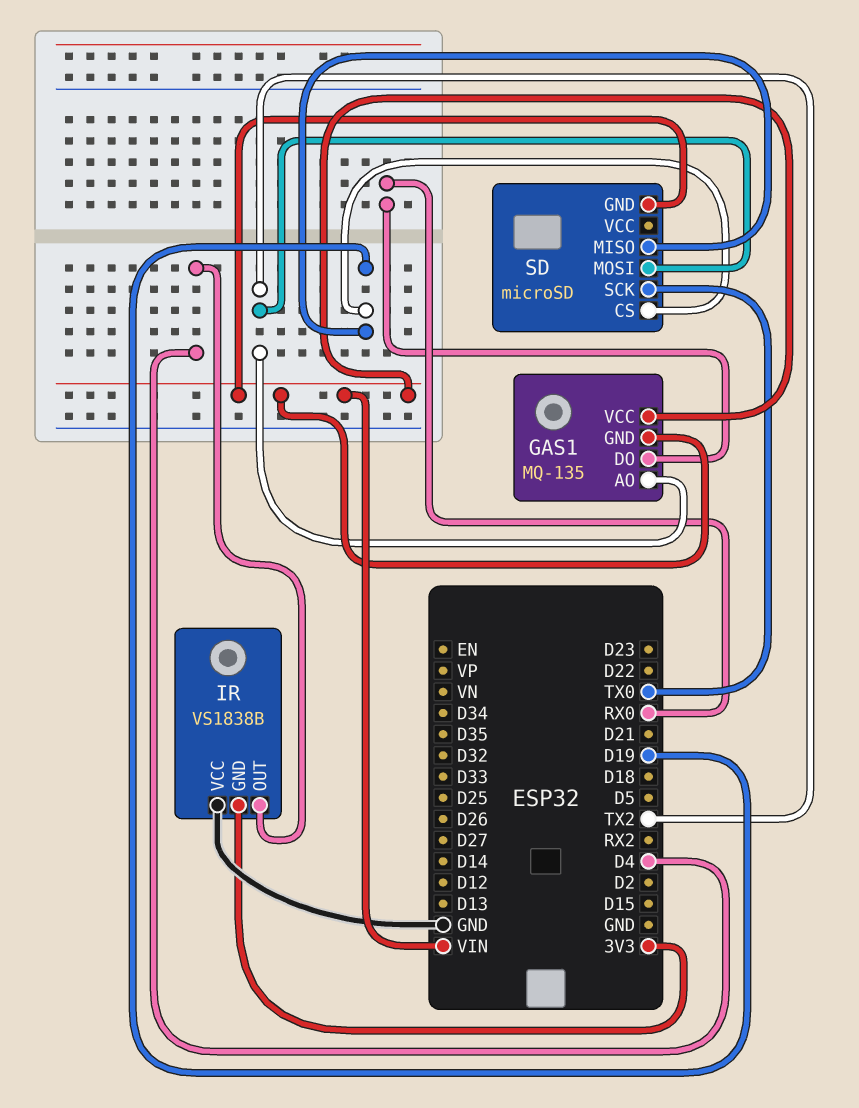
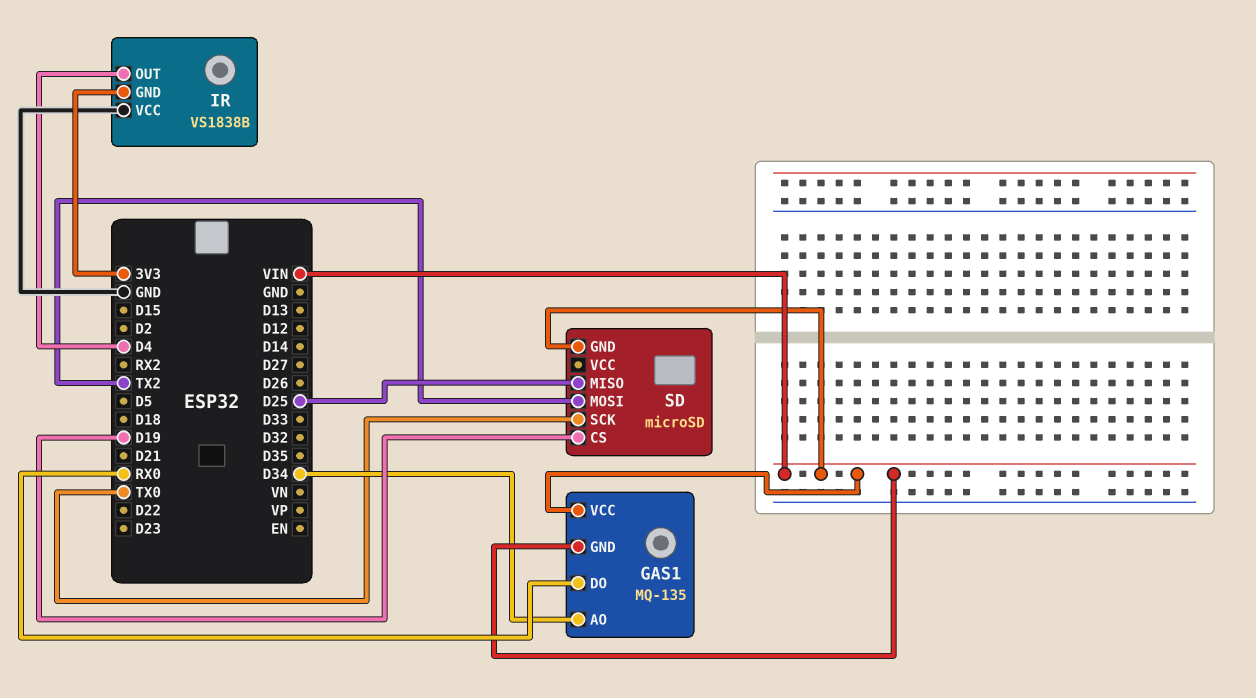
GAS1 pin AO: TX2 -> D34
SD pin MISO: D19 -> D25

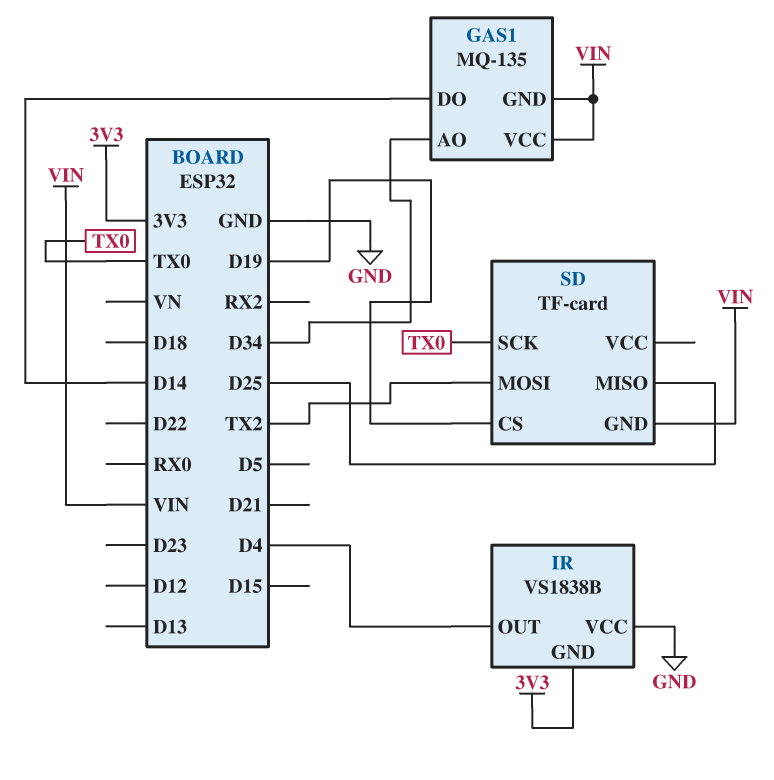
GAS1 pin DO: RX0 -> D14
SD: microSD -> TF-card

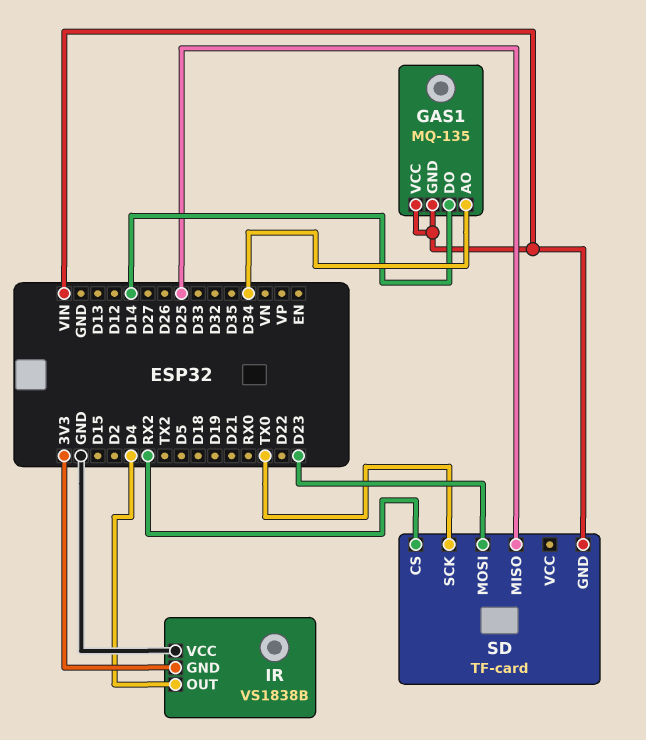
SD pin CS: D19 -> RX2
SD pin MOSI: TX2 -> D23

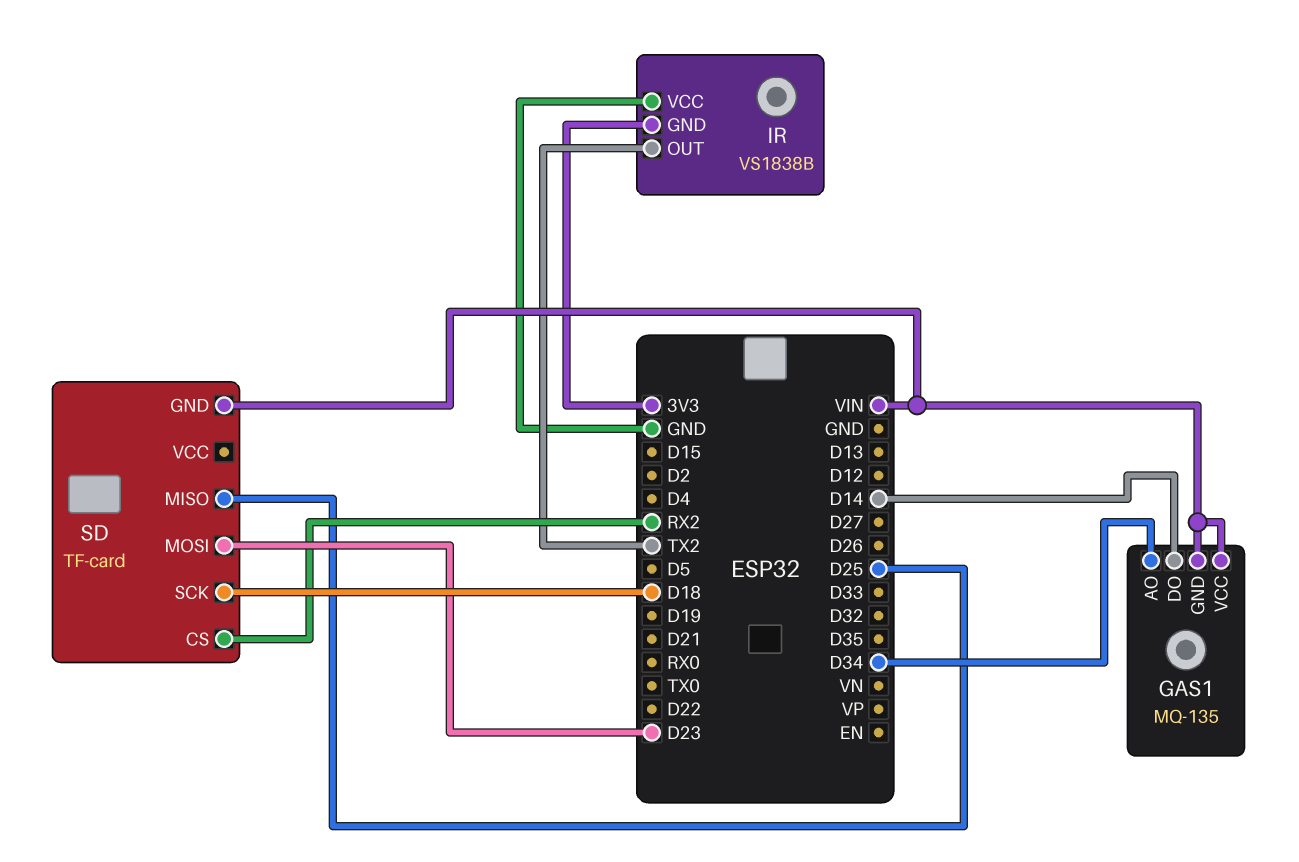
IR pin OUT: D4 -> TX2
SD pin SCK: TX0 -> D18

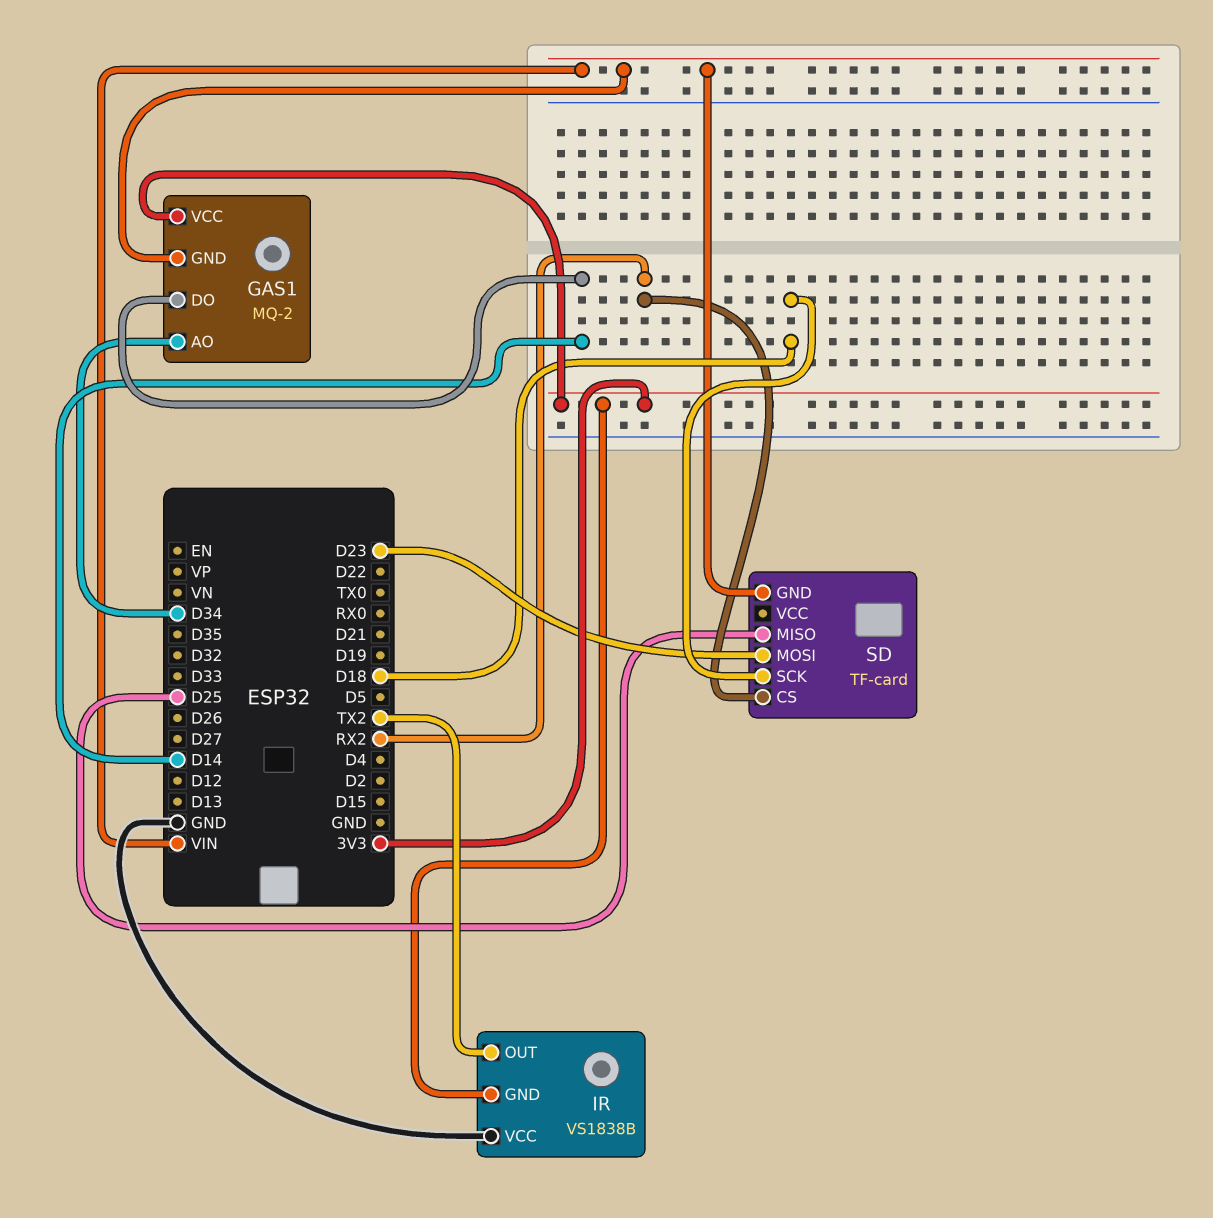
GAS1: MQ-135 -> MQ-2
GAS1 pin VCC: VIN -> 3V3

